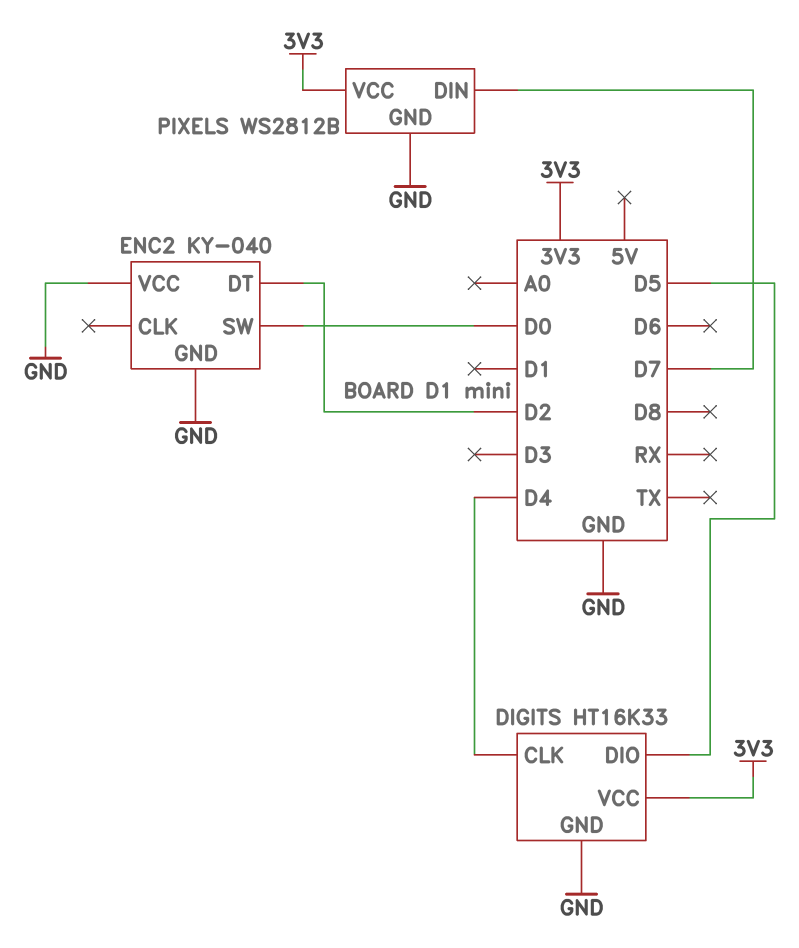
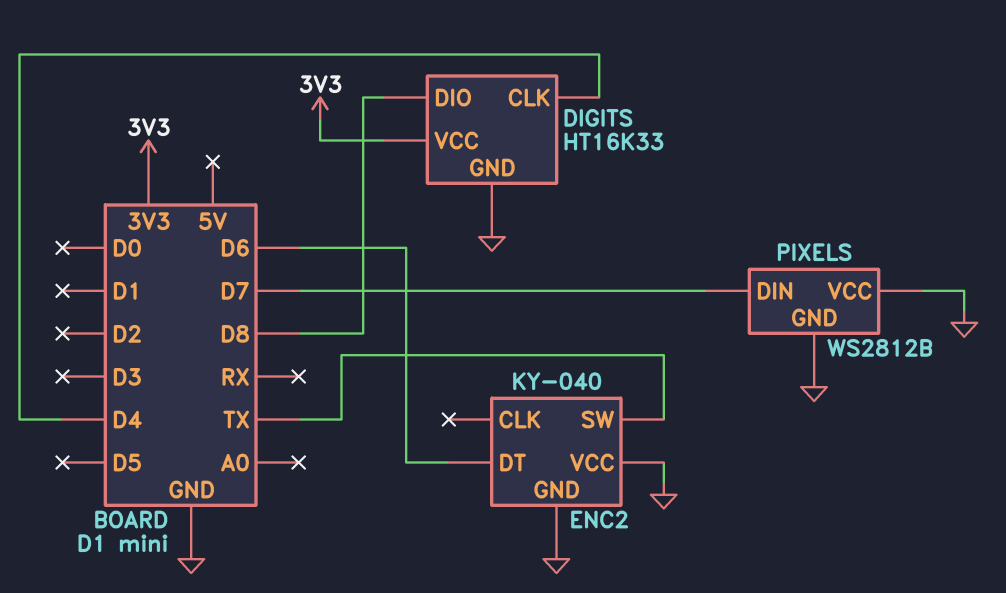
DIGITS pin DIO: D5 -> D8
ENC2 pin DT: D2 -> D6
ENC2 pin SW: D0 -> TX
PIXELS pin VCC: 3V3 -> GND

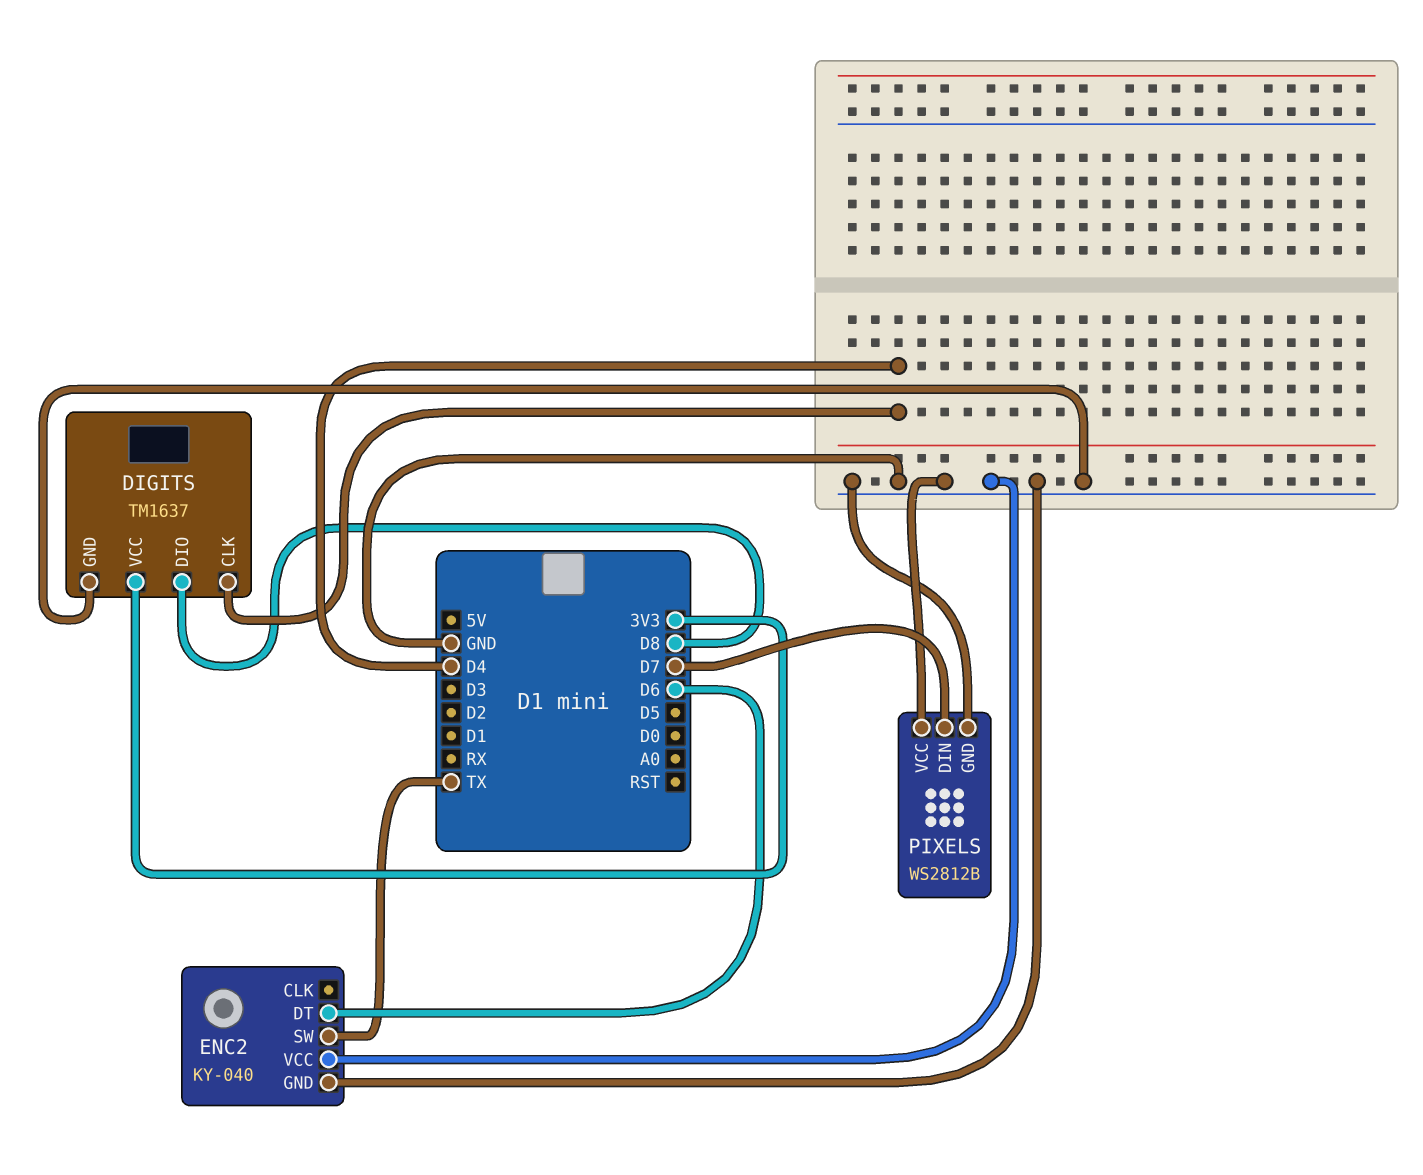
DIGITS: HT16K33 -> TM1637

